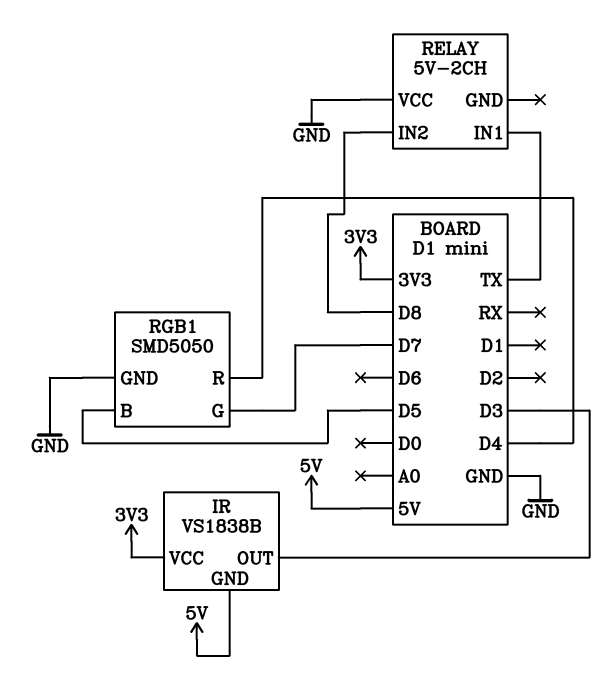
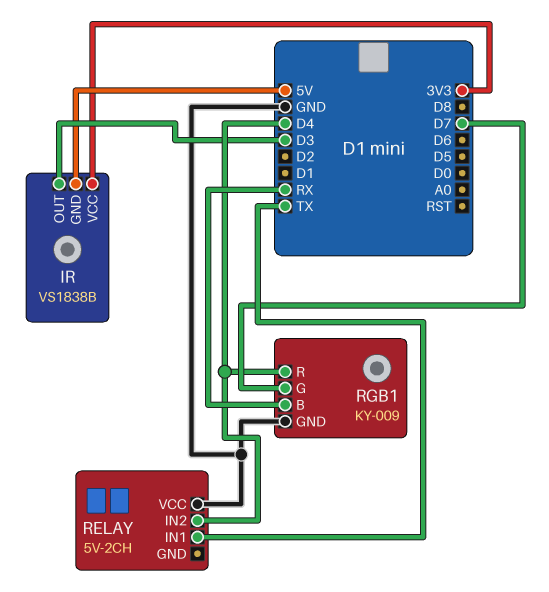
RELAY pin IN2: D8 -> D4
RGB1: SMD5050 -> KY-009
RGB1 pin B: D5 -> RX

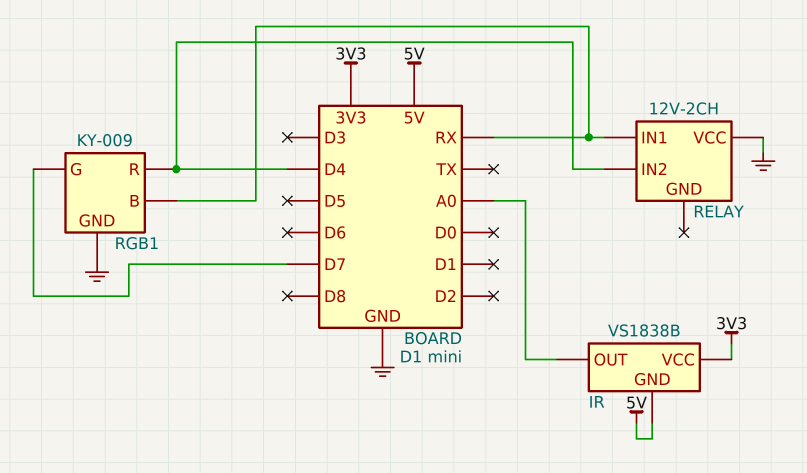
IR pin OUT: D3 -> A0
RELAY: 5V-2CH -> 12V-2CH
RELAY pin IN1: TX -> RX

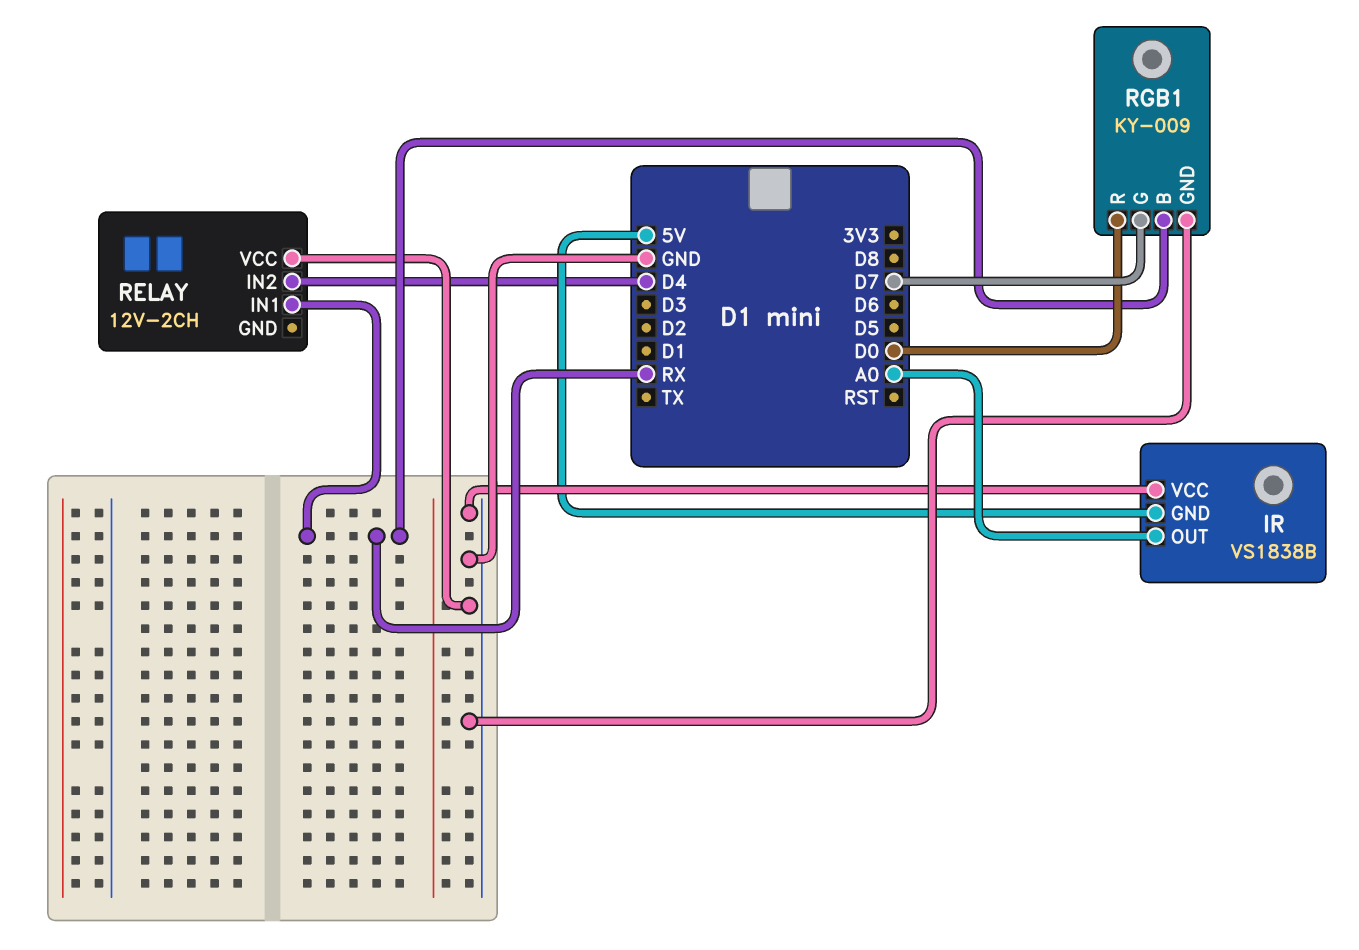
IR pin VCC: 3V3 -> GND
RGB1 pin R: D4 -> D0

